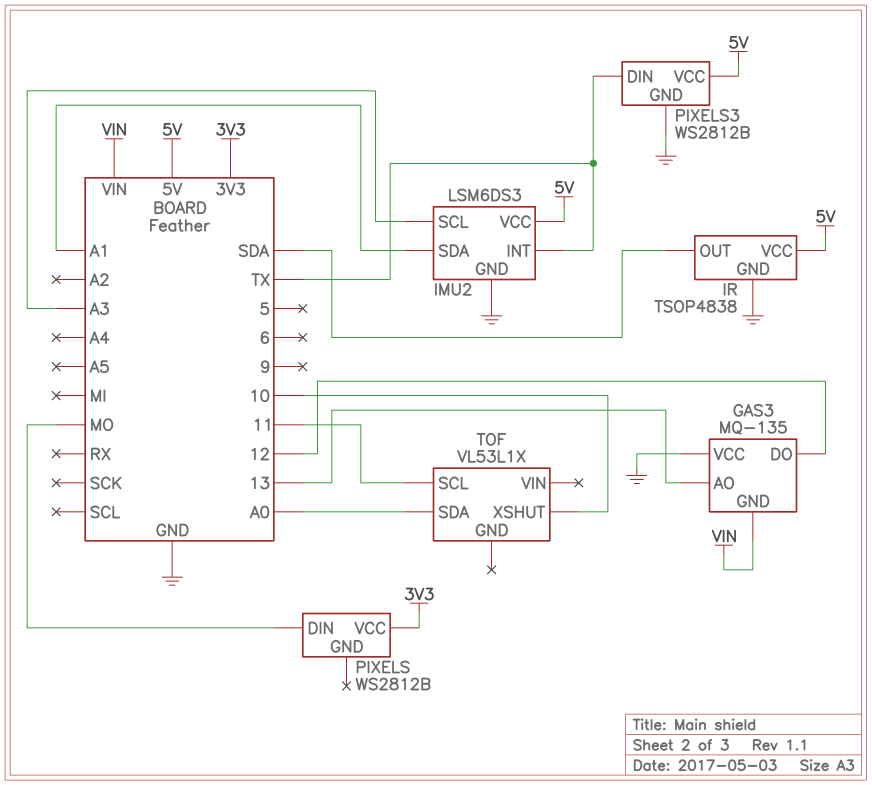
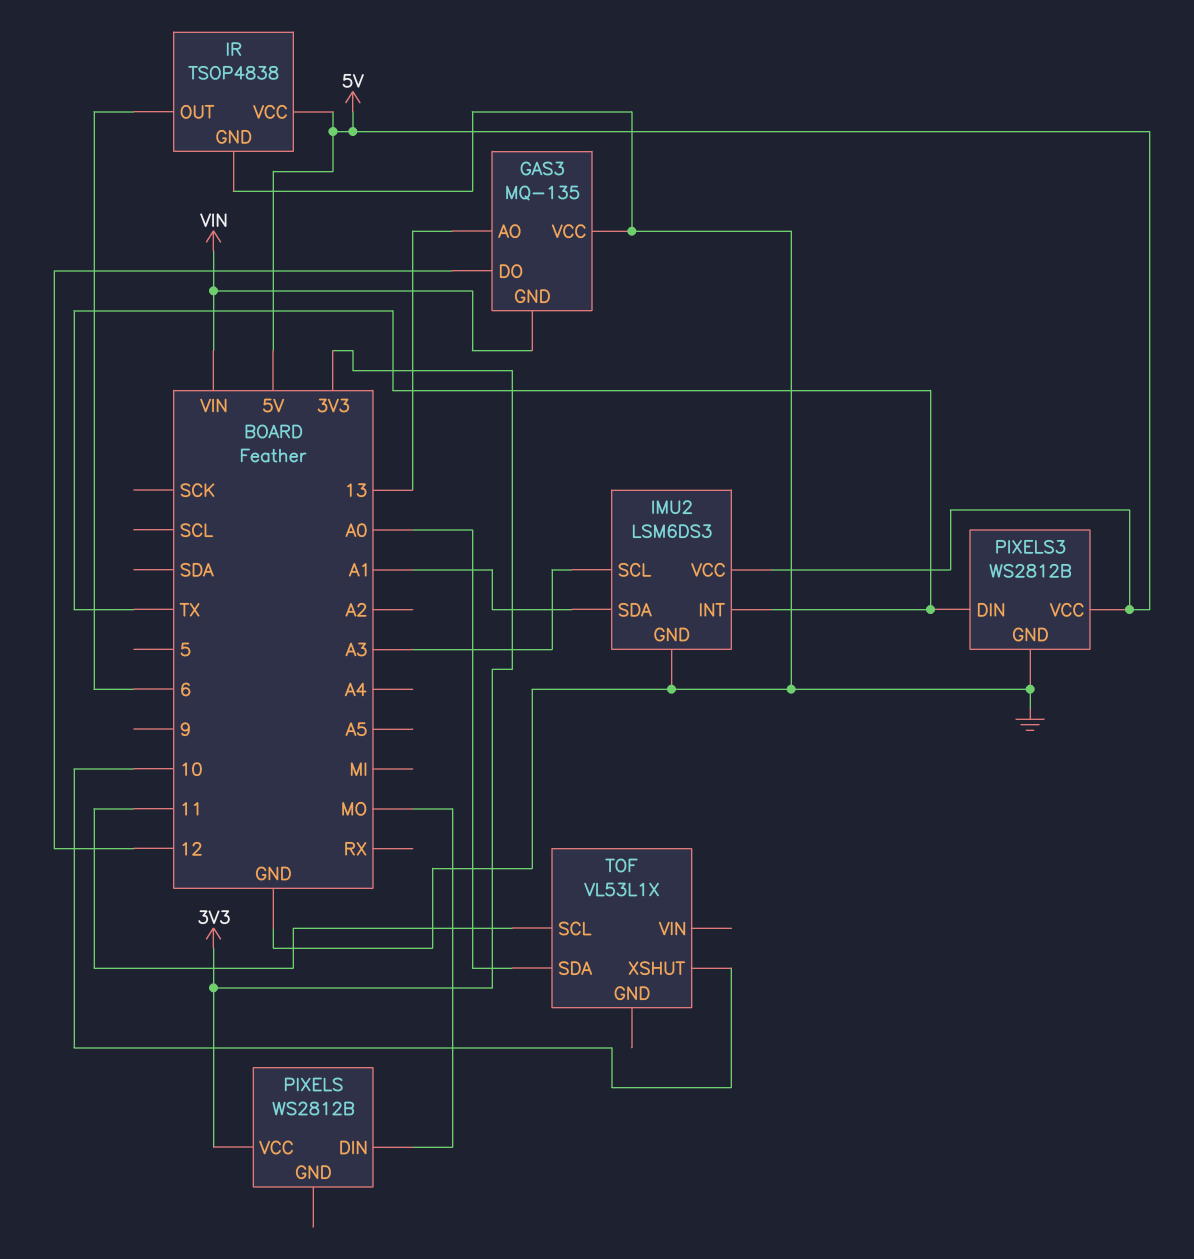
IR pin OUT: SDA -> 6

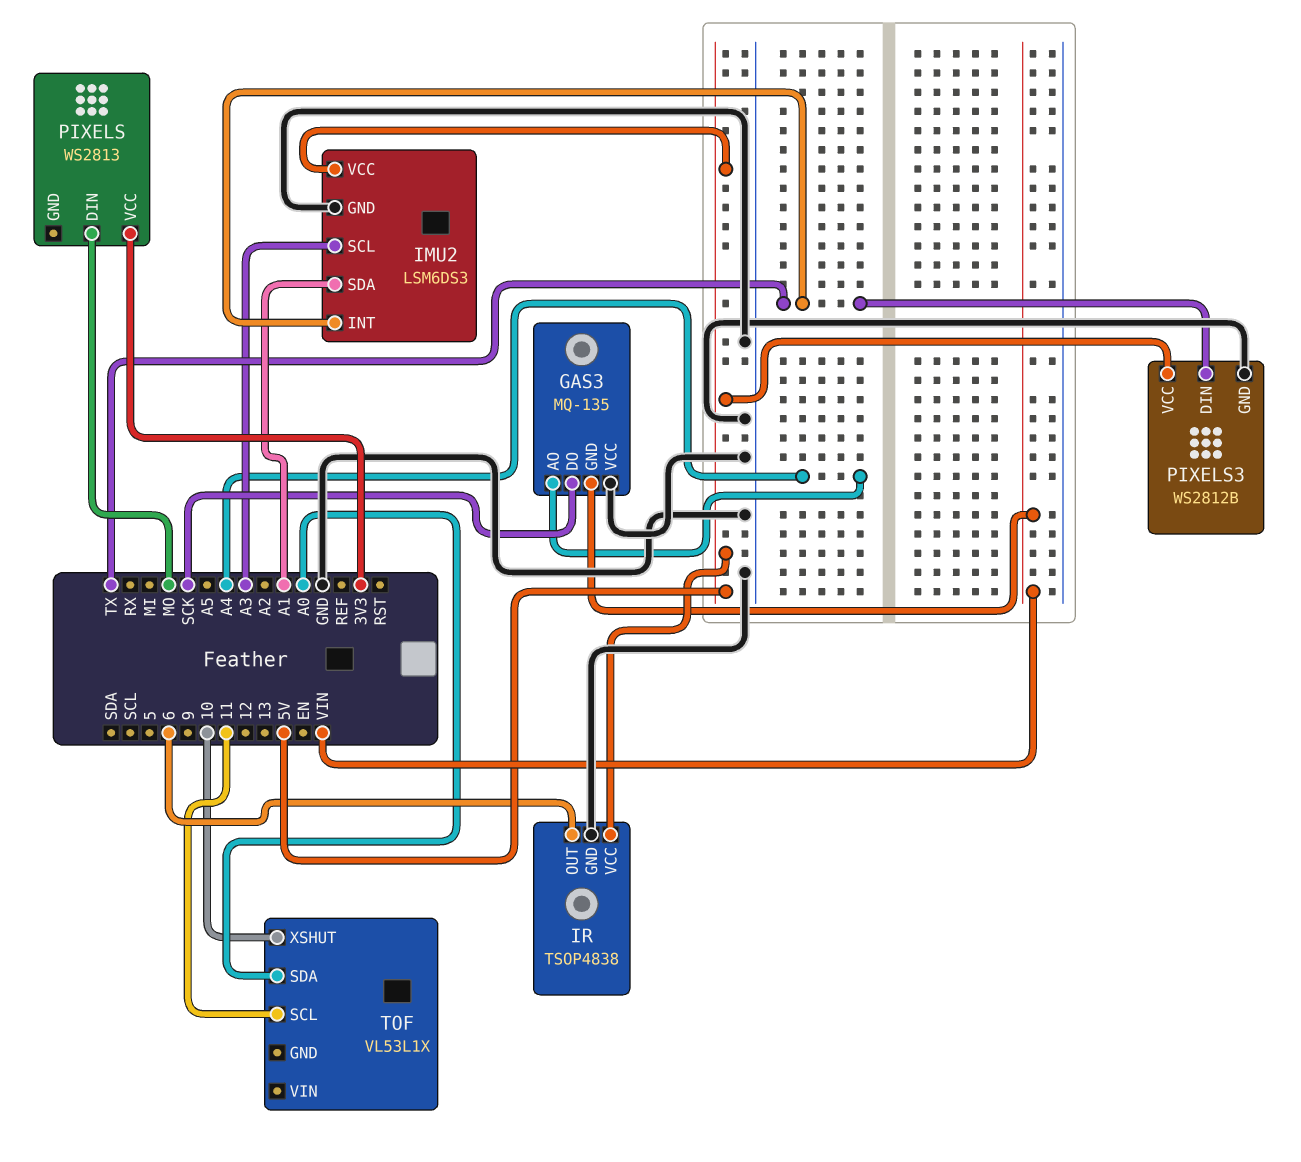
GAS3 pin AO: 13 -> A4
GAS3 pin DO: 12 -> SCK
PIXELS: WS2812B -> WS2813

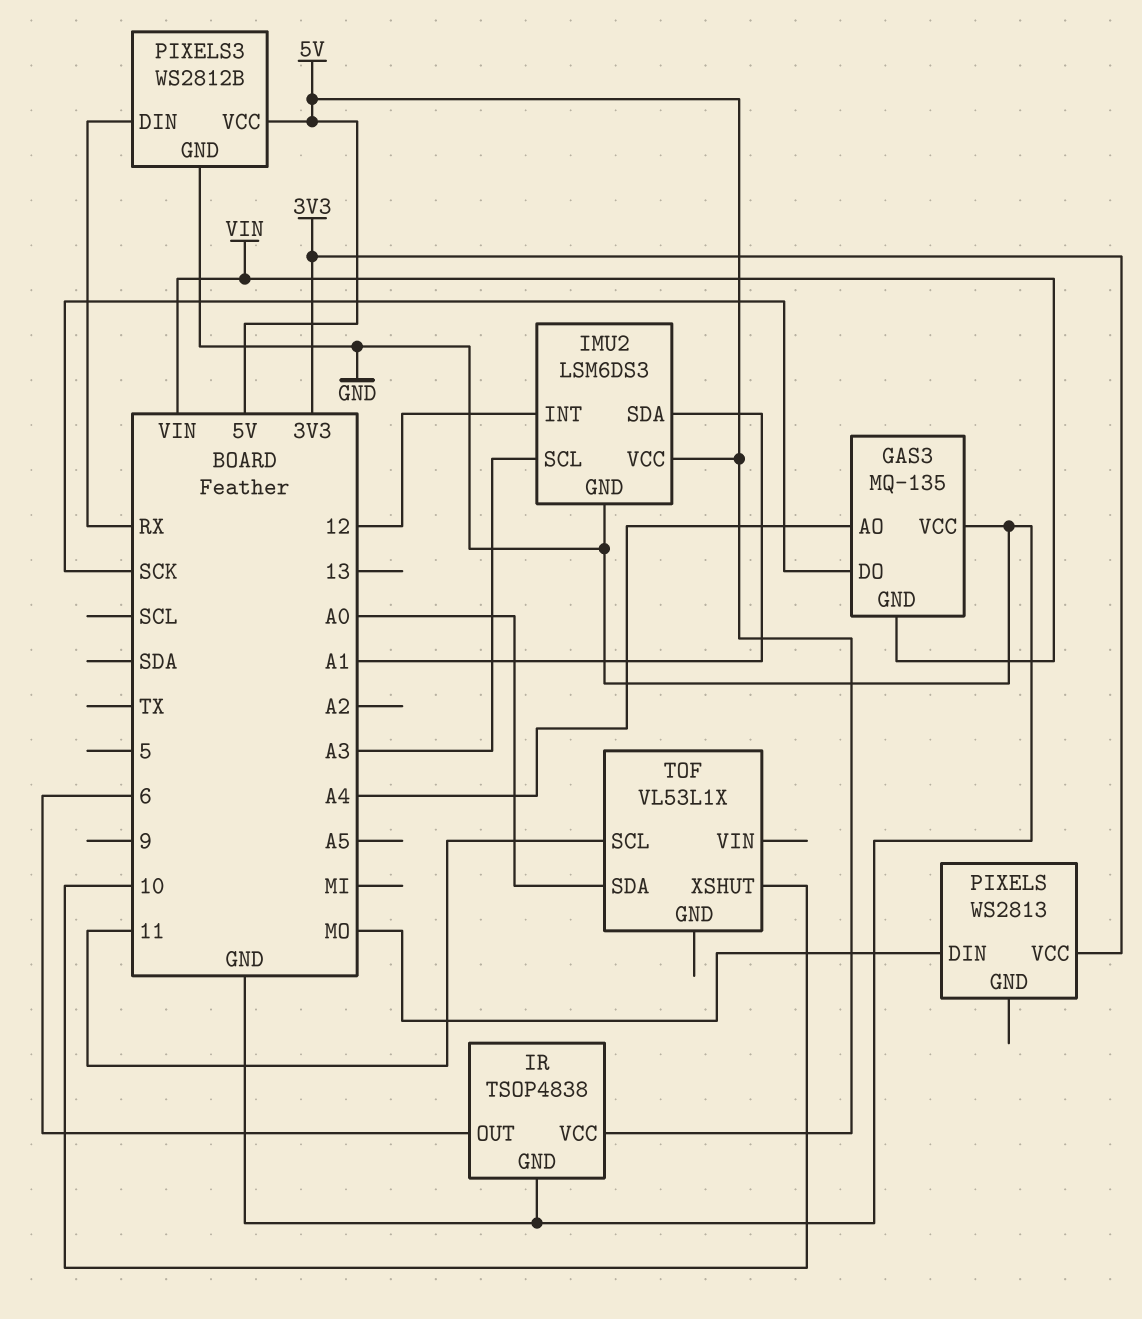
IMU2 pin INT: TX -> 12
PIXELS3 pin DIN: TX -> RX

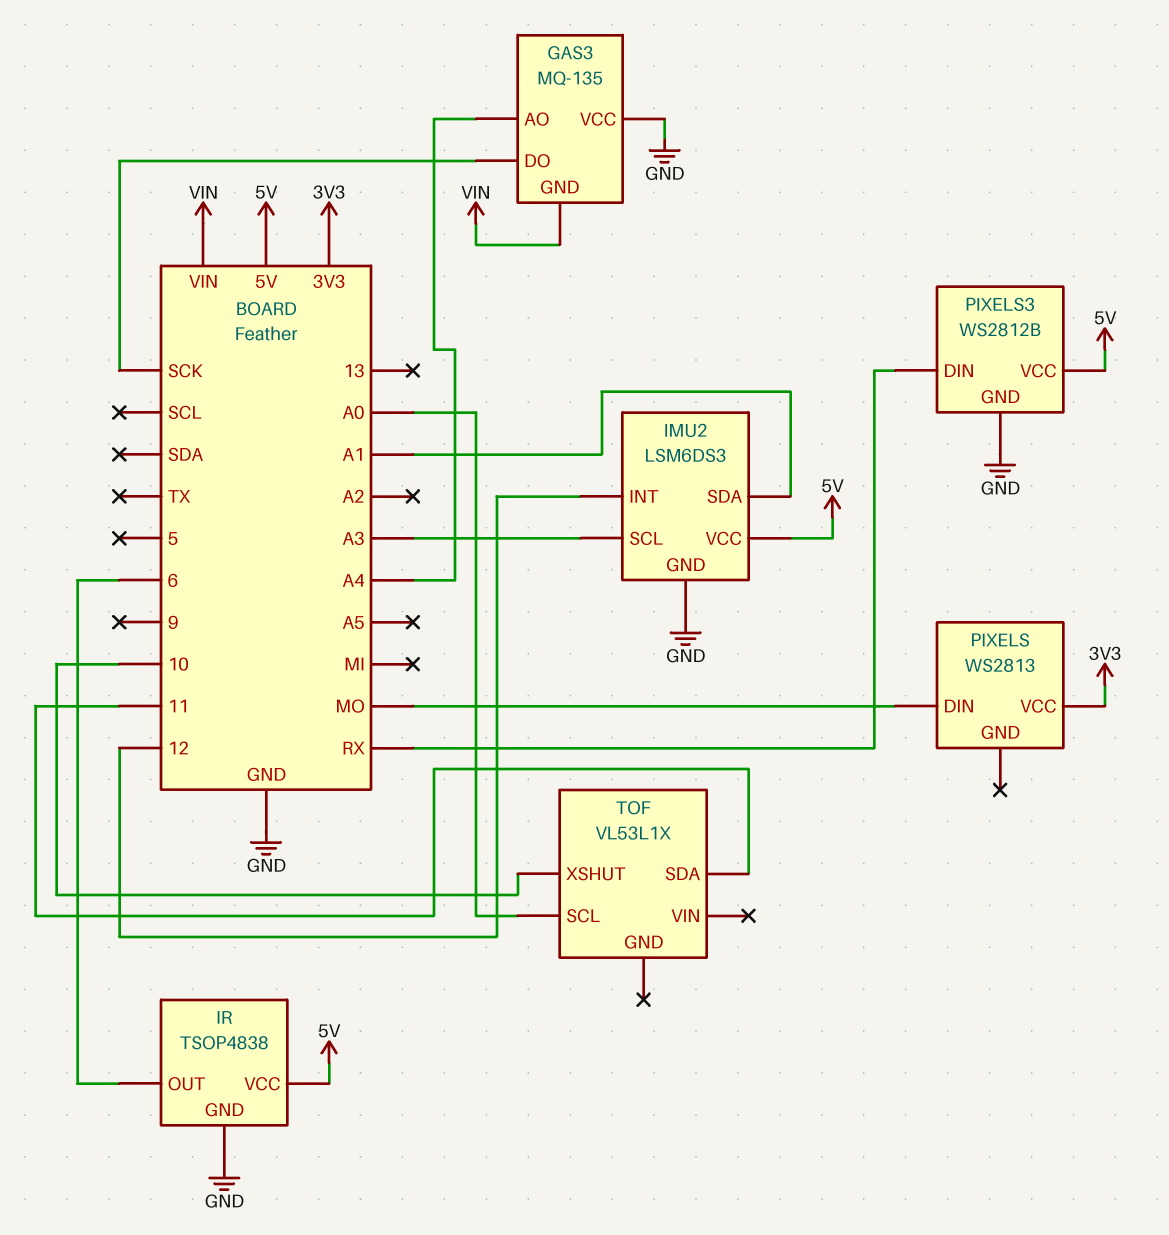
TOF pin SCL: 11 -> A0
TOF pin SDA: A0 -> 11

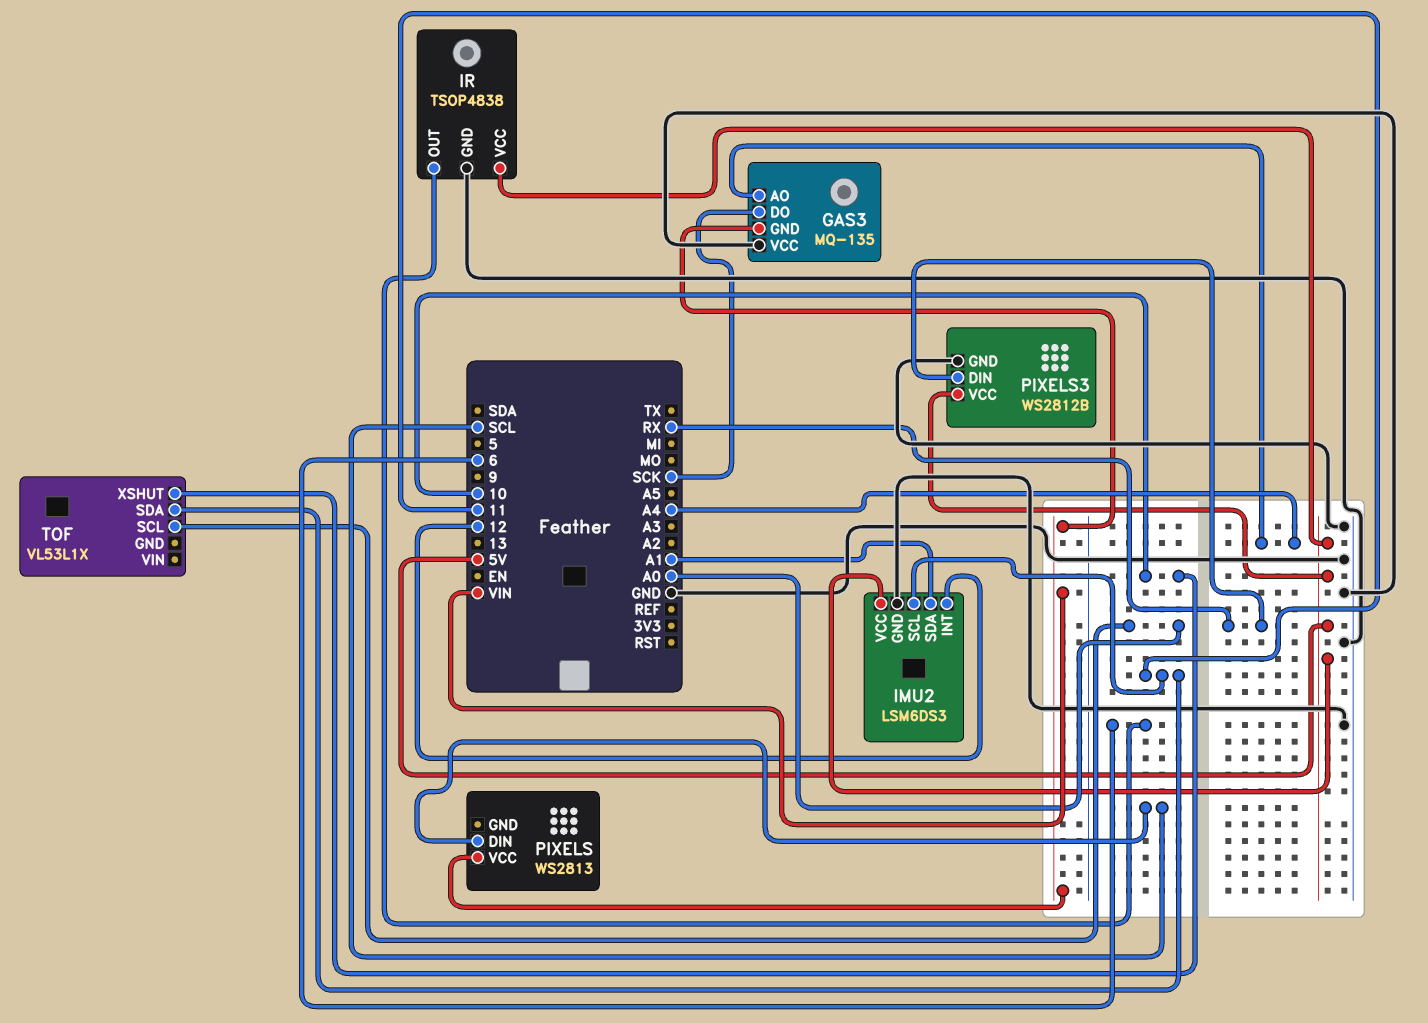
IMU2 pin SCL: A3 -> 11
PIXELS pin DIN: MO -> SCL
PIXELS pin VCC: 3V3 -> VIN

